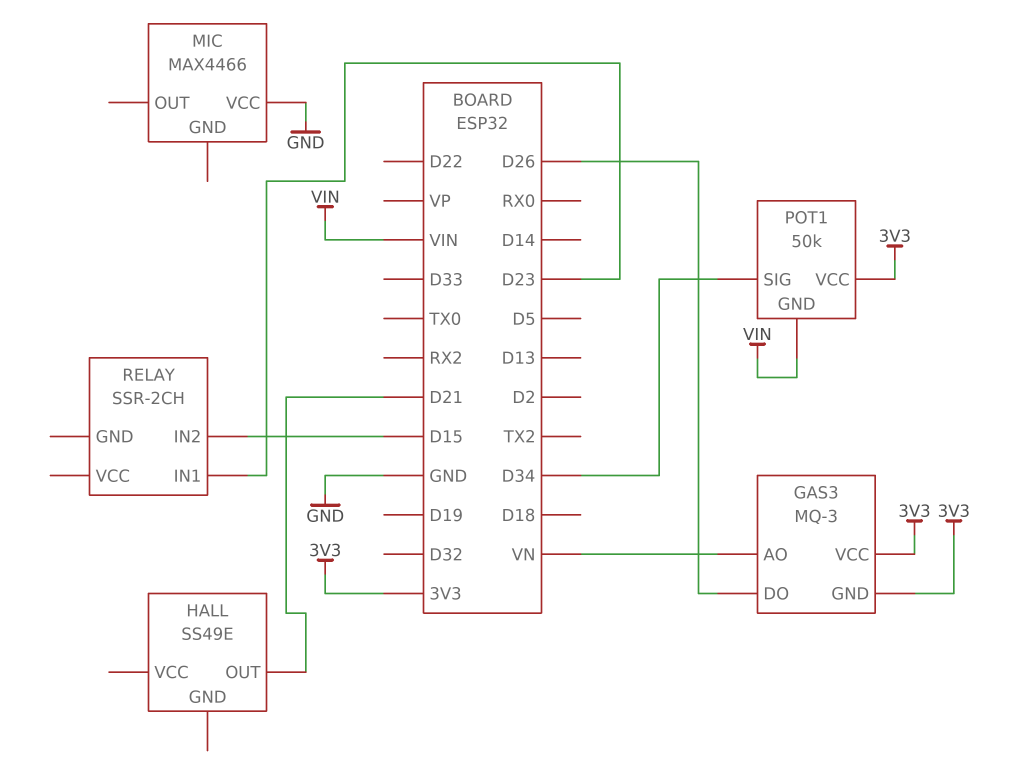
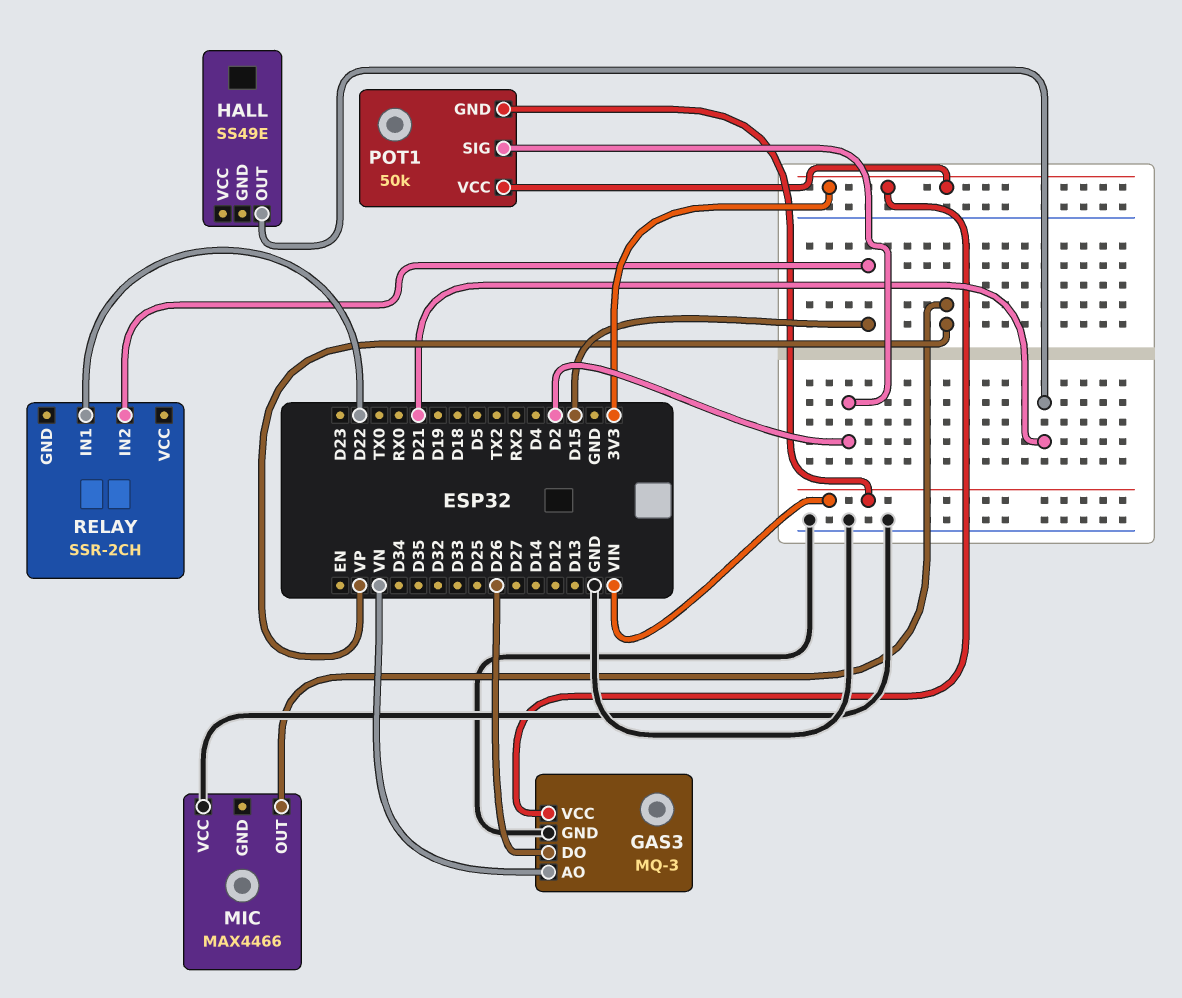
GAS3 pin GND: 3V3 -> GND
MIC pin OUT: none -> VP
POT1 pin SIG: D34 -> D2
RELAY pin IN1: D23 -> D22

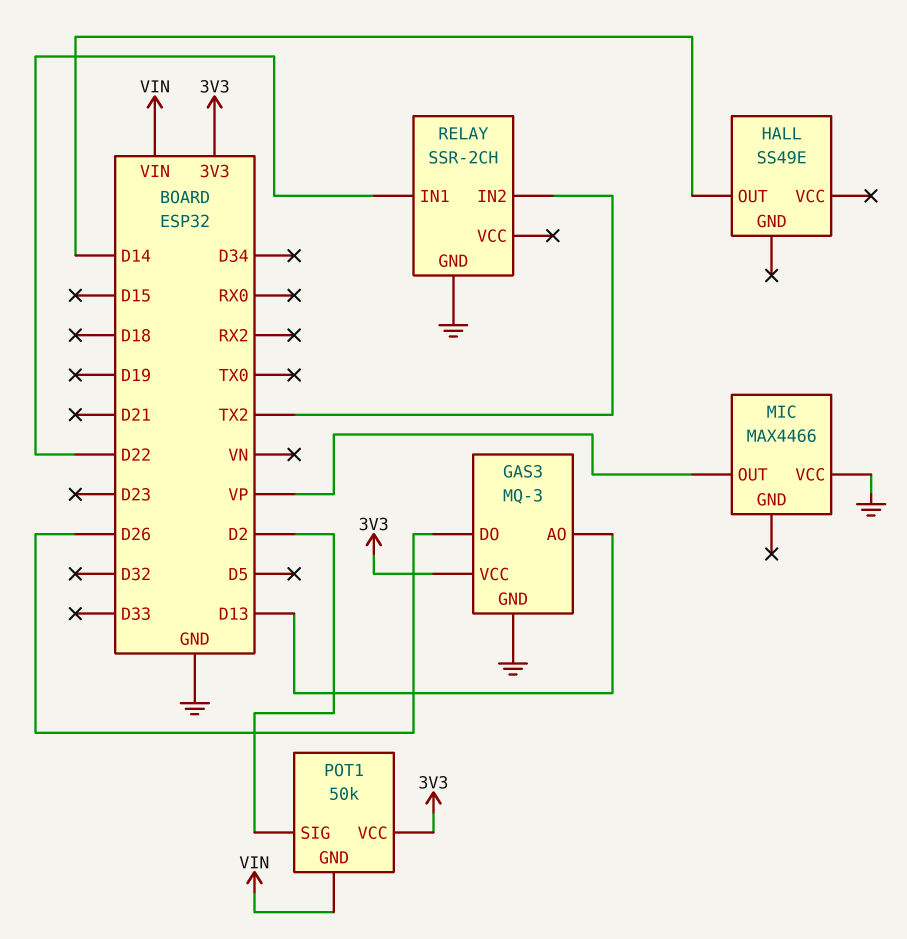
GAS3 pin AO: VN -> D13
HALL pin OUT: D21 -> D14
RELAY pin GND: none -> GND
RELAY pin IN2: D15 -> TX2

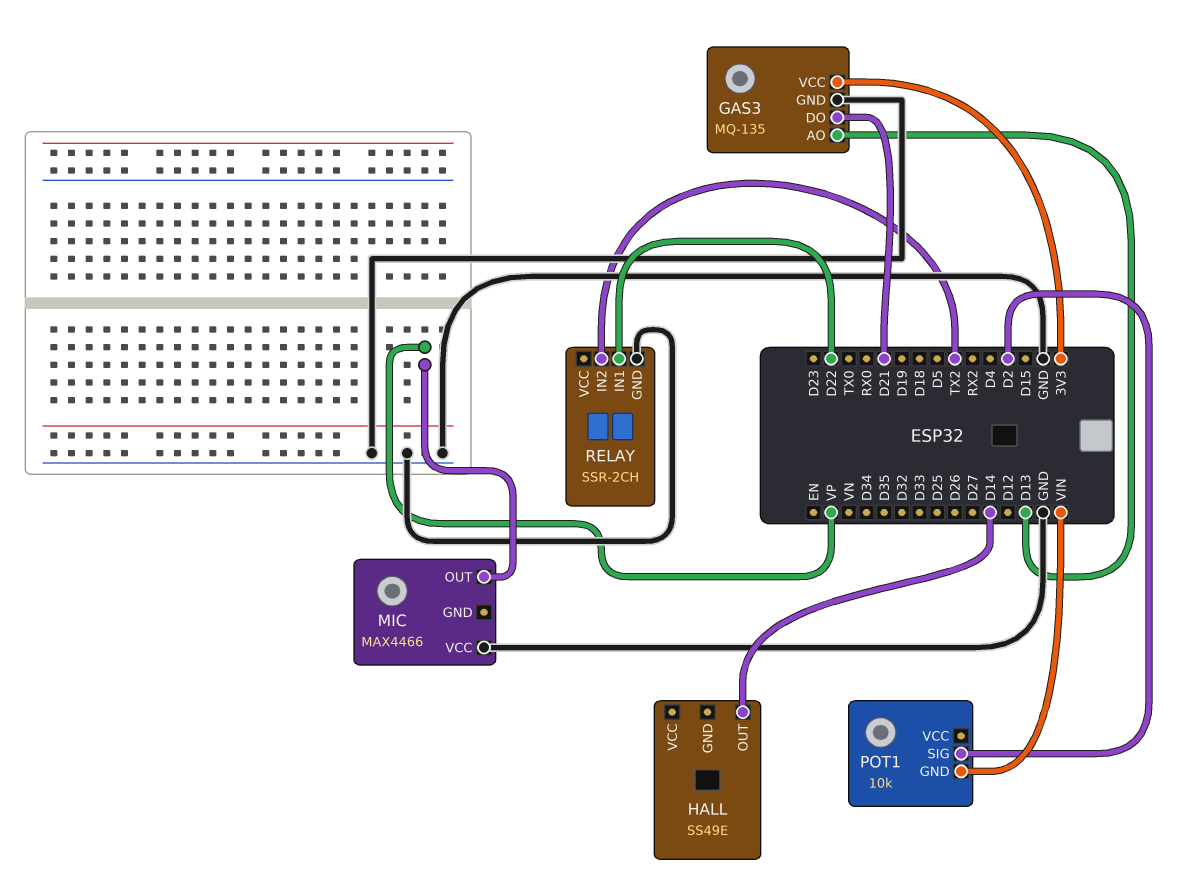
GAS3: MQ-3 -> MQ-135
GAS3 pin DO: D26 -> D21
POT1: 50k -> 10k
POT1 pin VCC: 3V3 -> none

